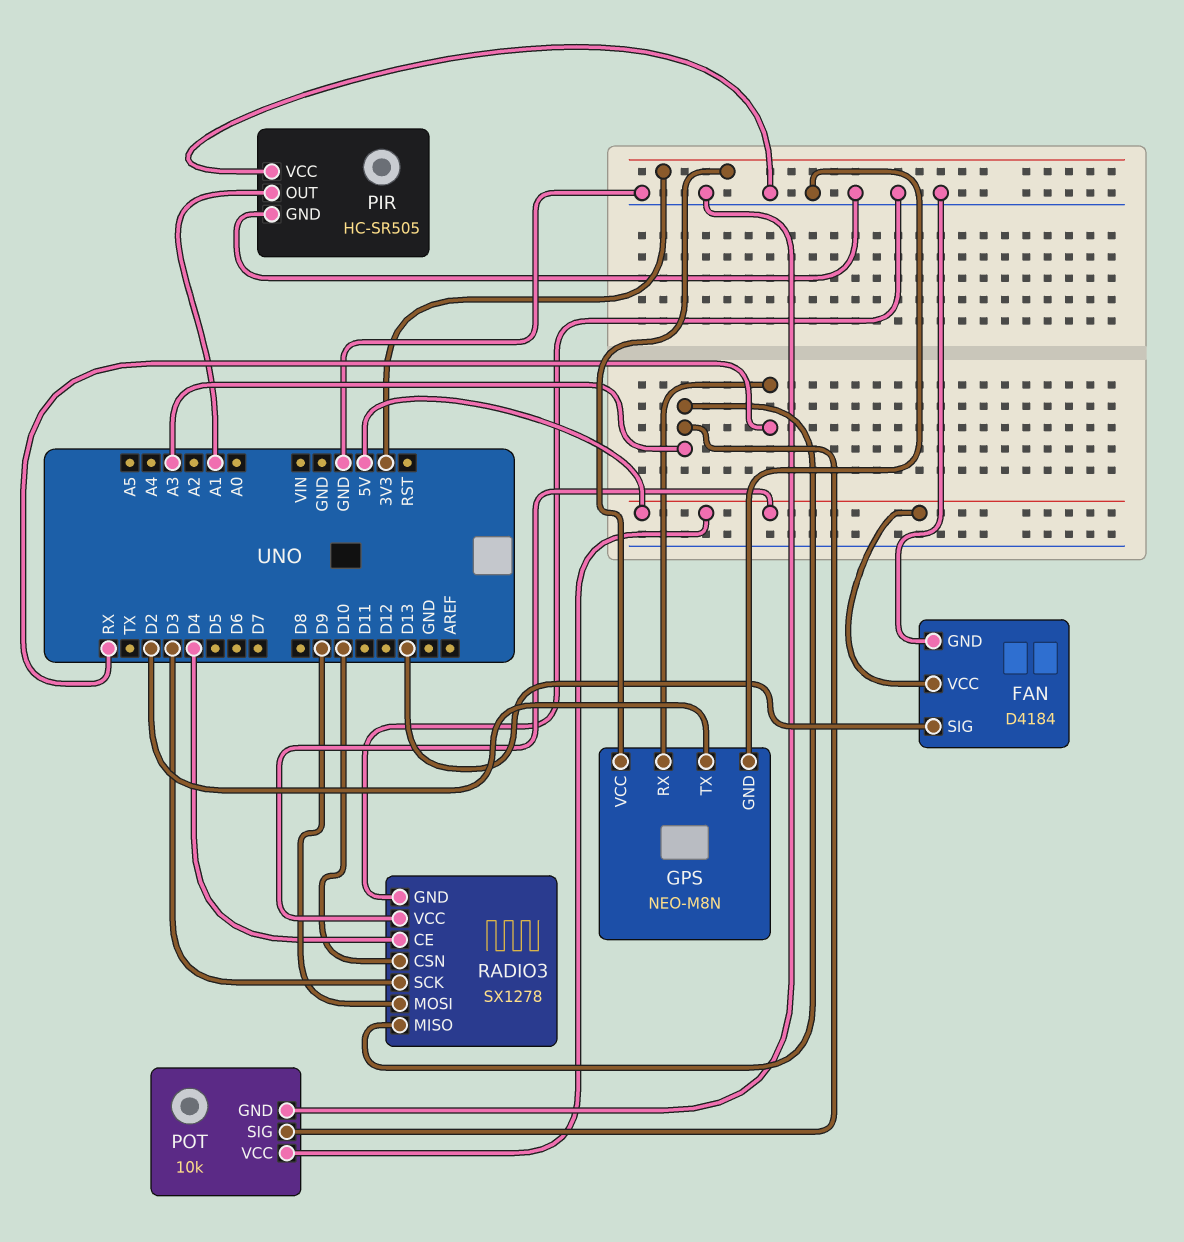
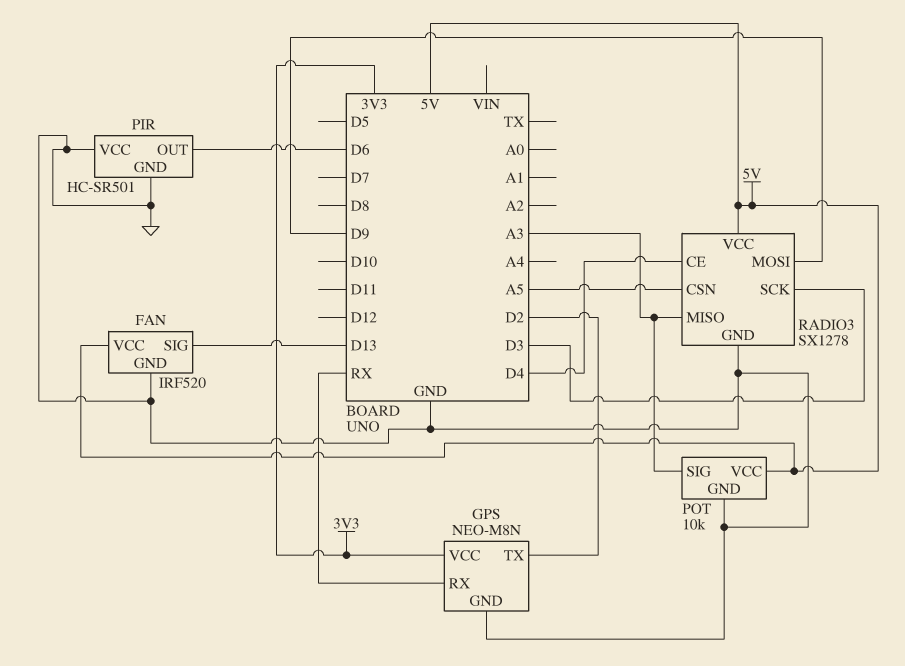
FAN: D4184 -> IRF520
PIR: HC-SR505 -> HC-SR501
PIR pin OUT: A1 -> D6
RADIO3 pin CSN: D10 -> A5

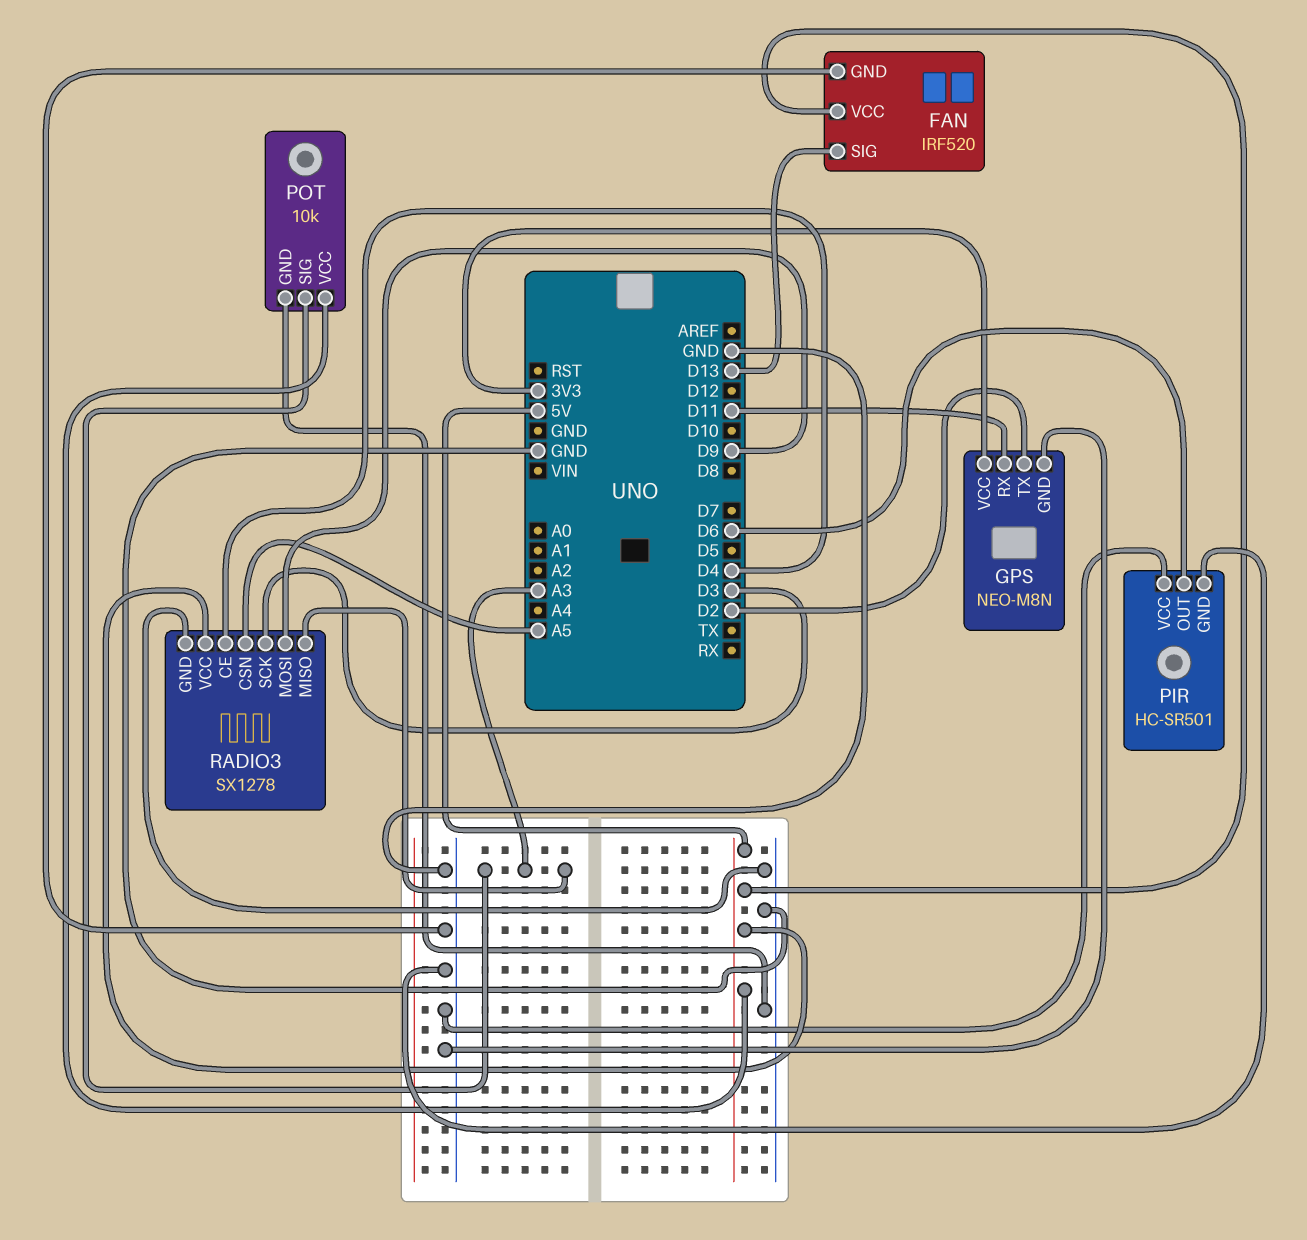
GPS pin RX: RX -> D11

